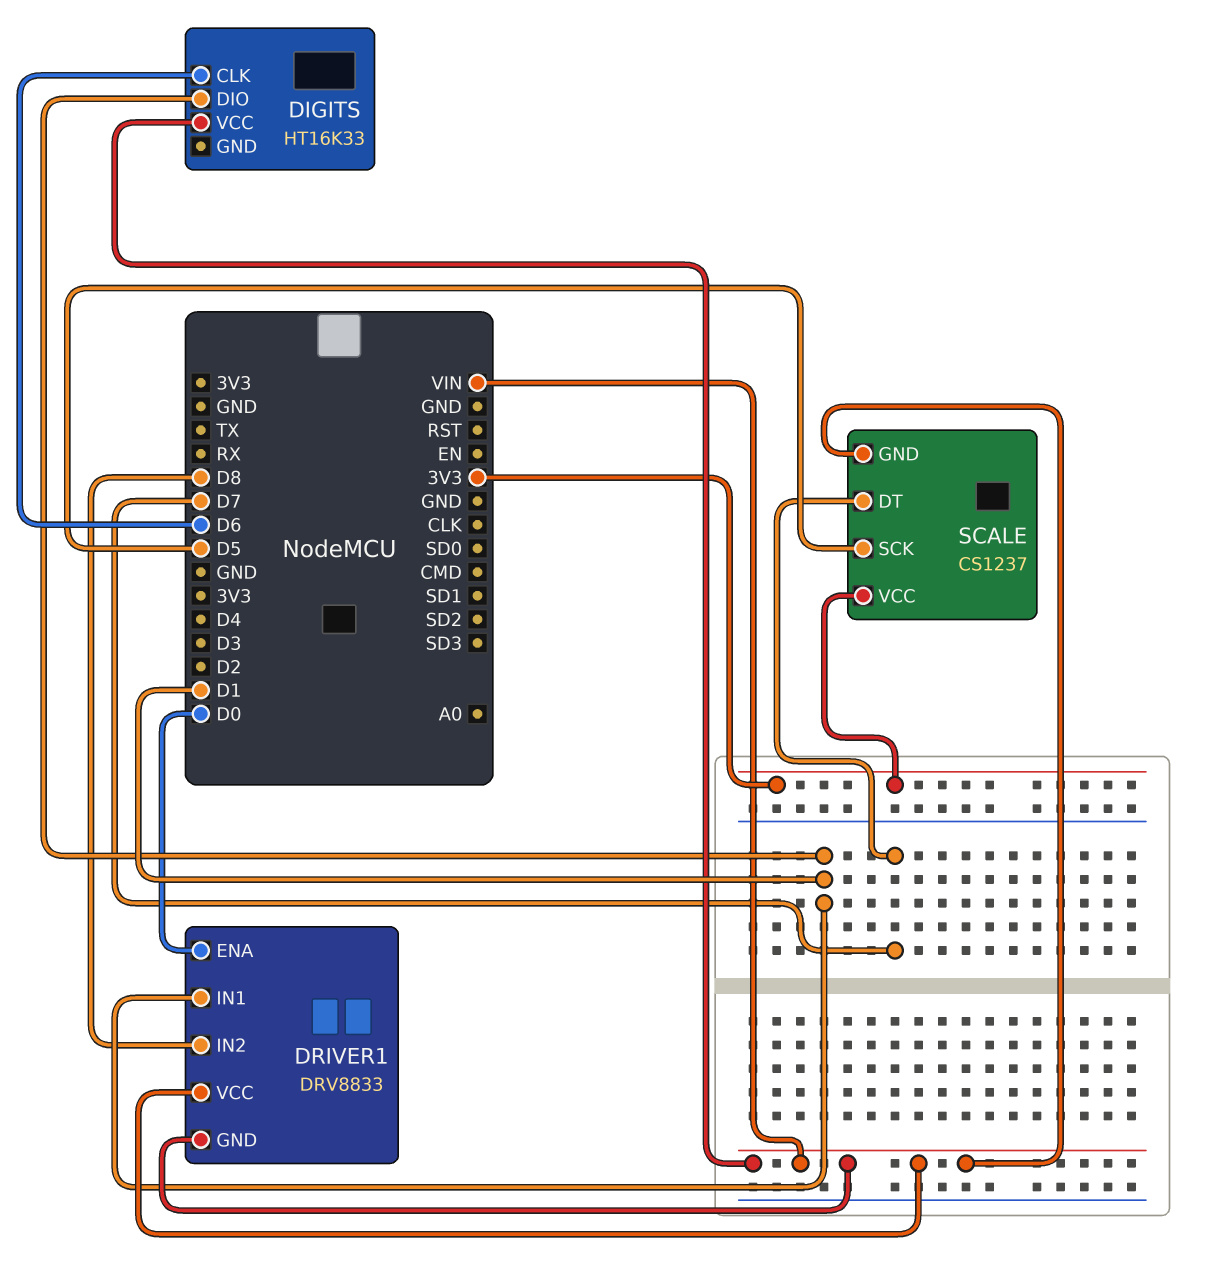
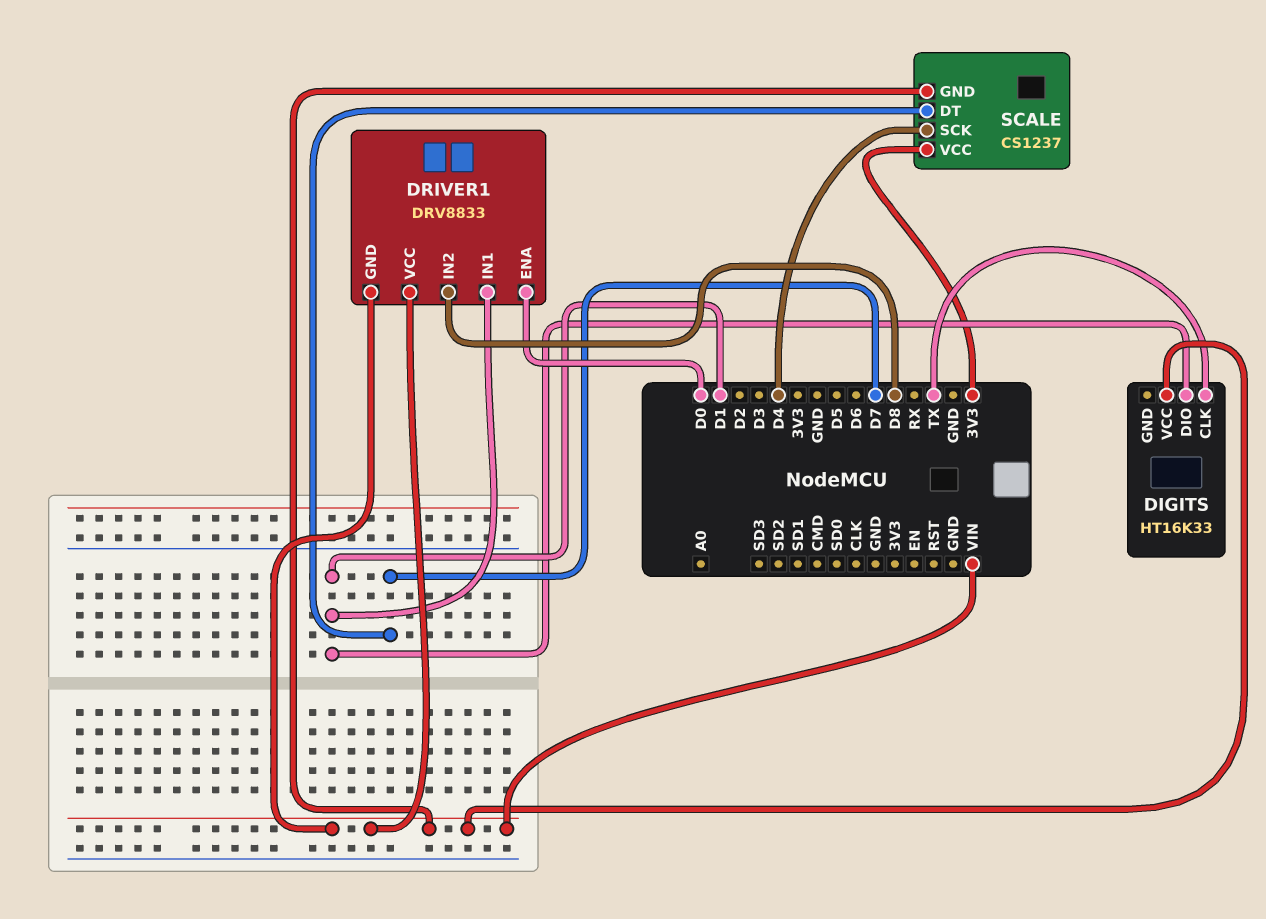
DIGITS pin CLK: D6 -> TX
SCALE pin SCK: D5 -> D4

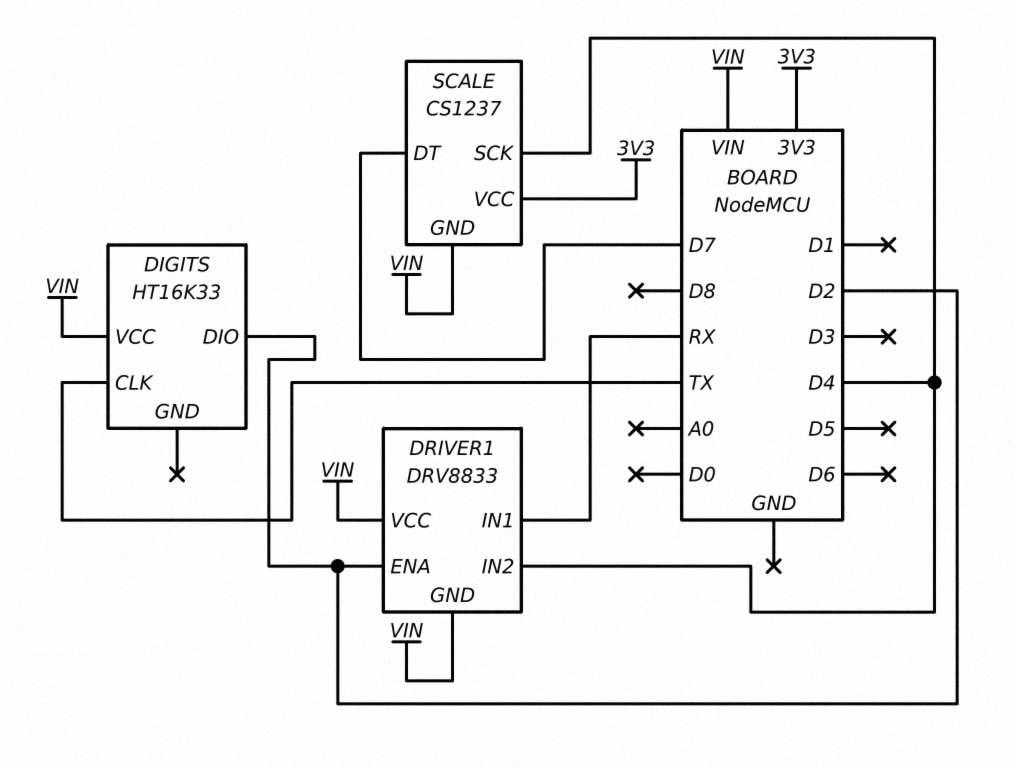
DIGITS pin DIO: D1 -> D2
DRIVER1 pin ENA: D0 -> D2
DRIVER1 pin IN1: D1 -> RX
DRIVER1 pin IN2: D8 -> D4

